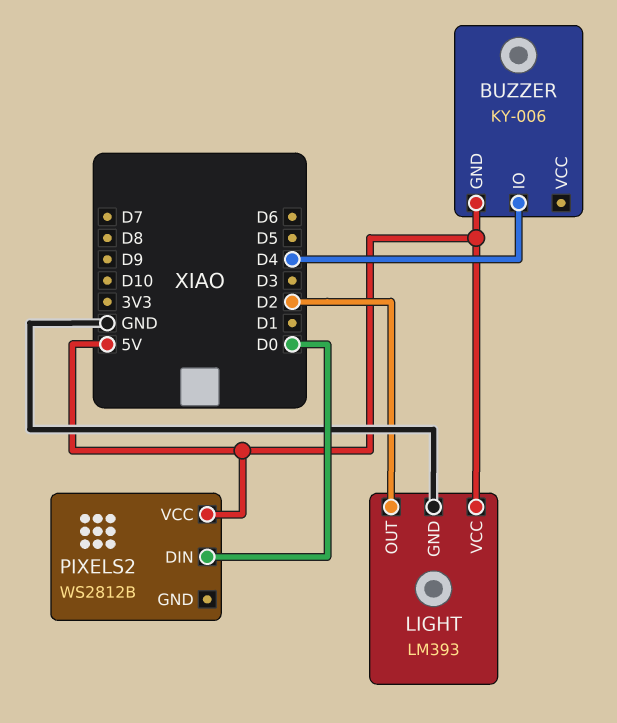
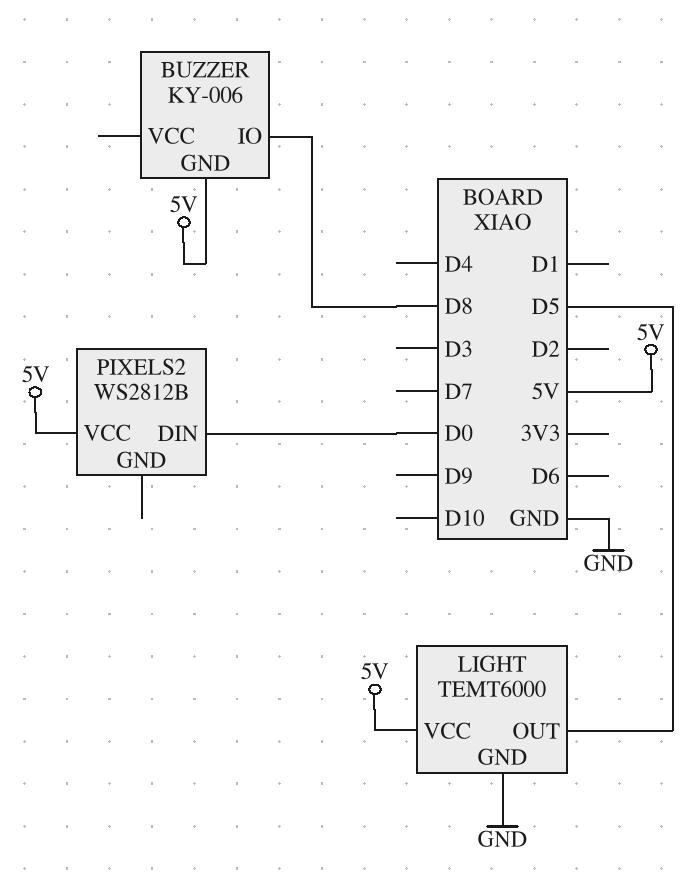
BUZZER pin IO: D4 -> D8
LIGHT: LM393 -> TEMT6000
LIGHT pin OUT: D2 -> D5

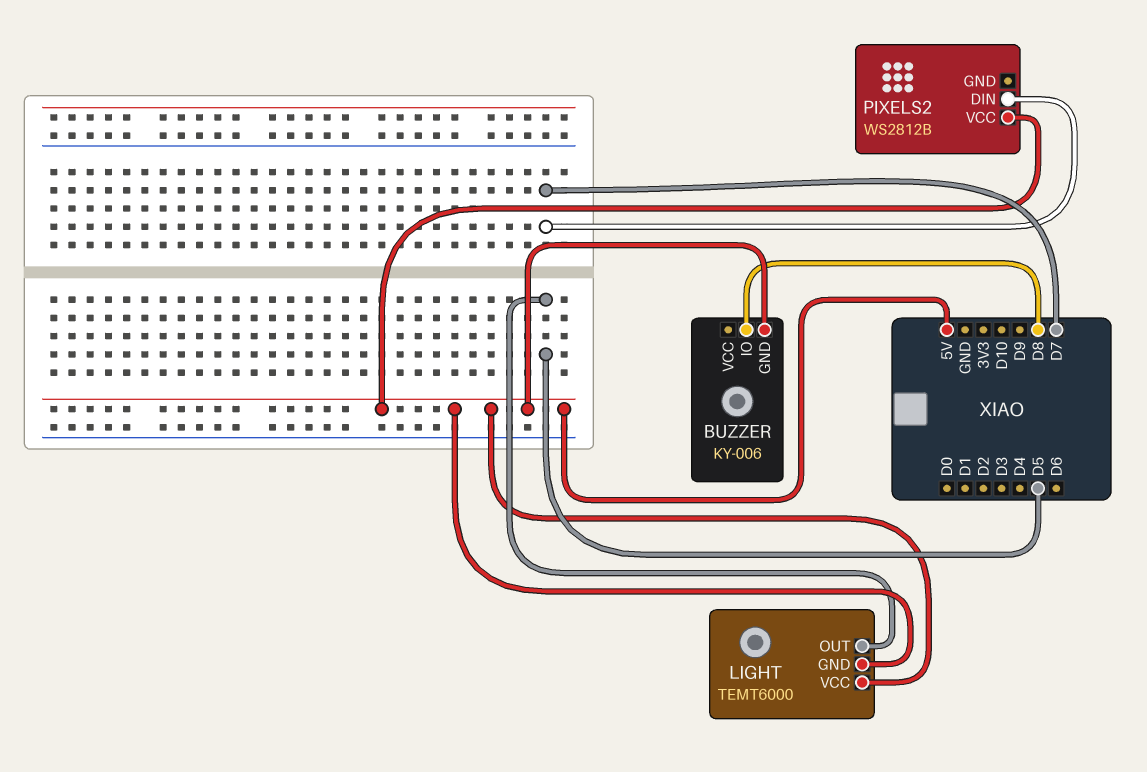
LIGHT pin GND: GND -> 5V
PIXELS2 pin DIN: D0 -> D7

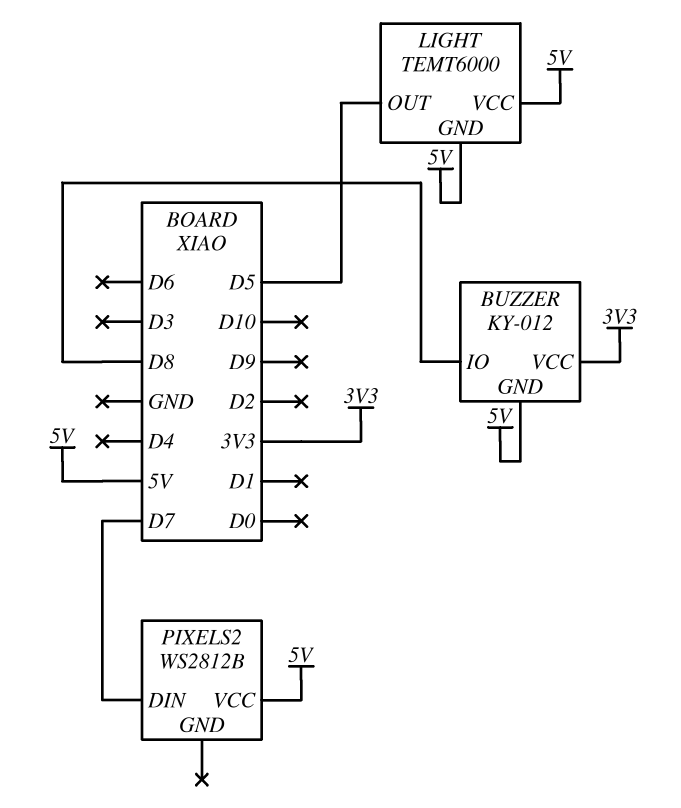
BUZZER: KY-006 -> KY-012
BUZZER pin VCC: none -> 3V3

